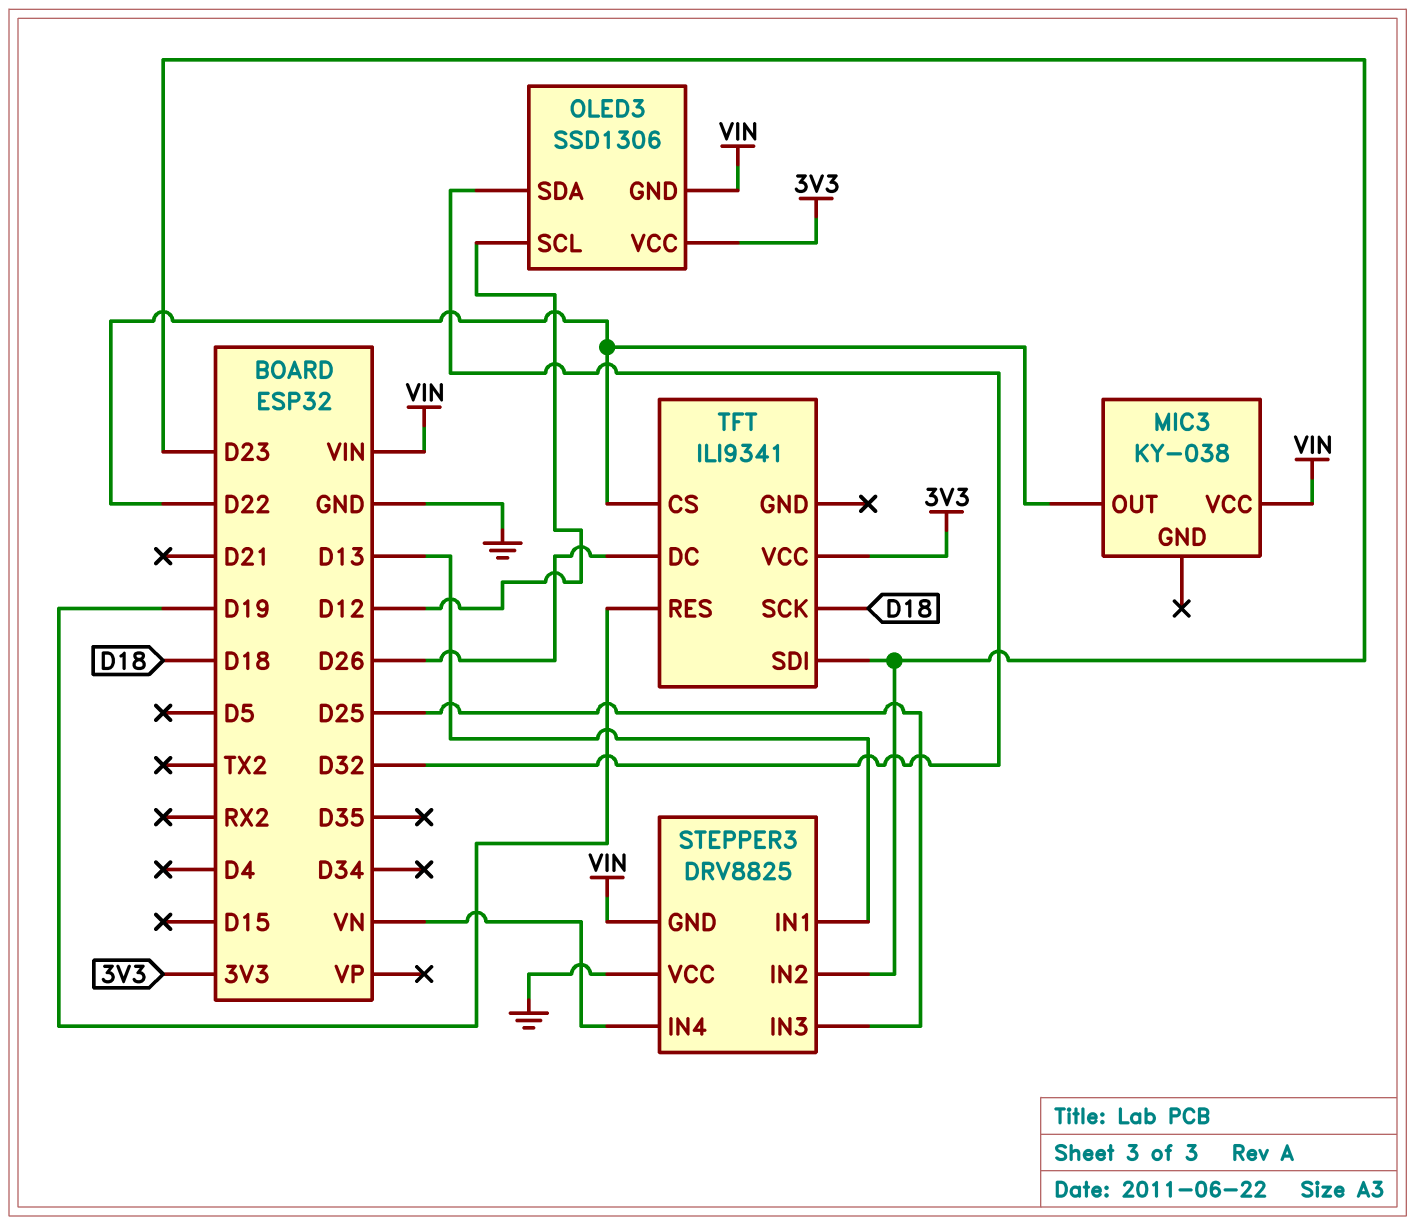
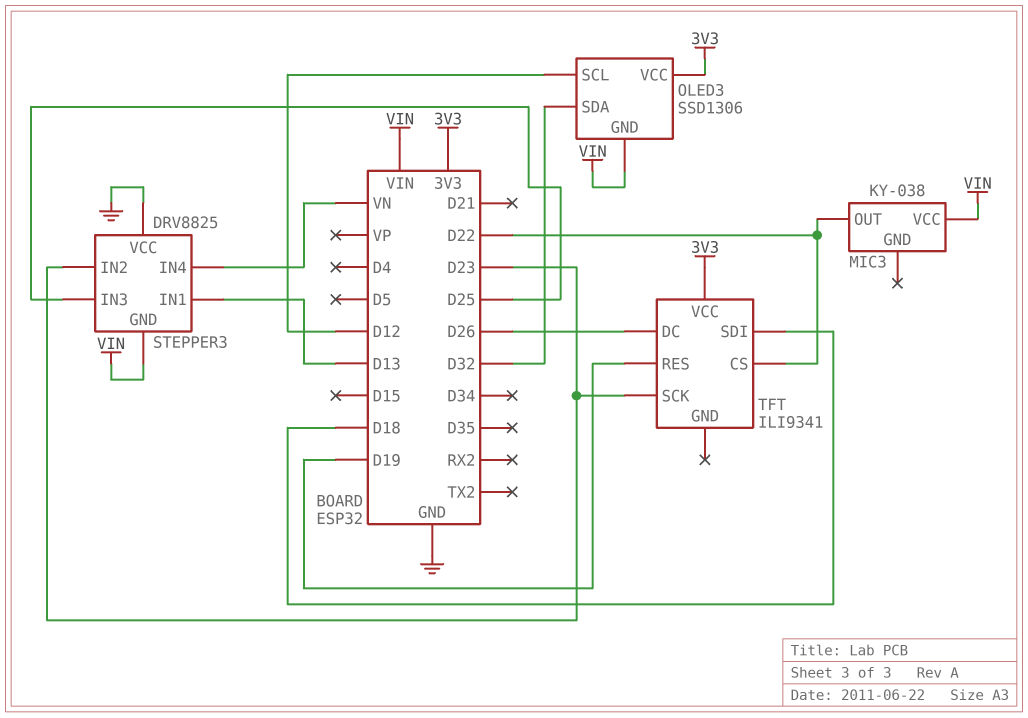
TFT pin SCK: D18 -> D23
TFT pin SDI: D23 -> D18

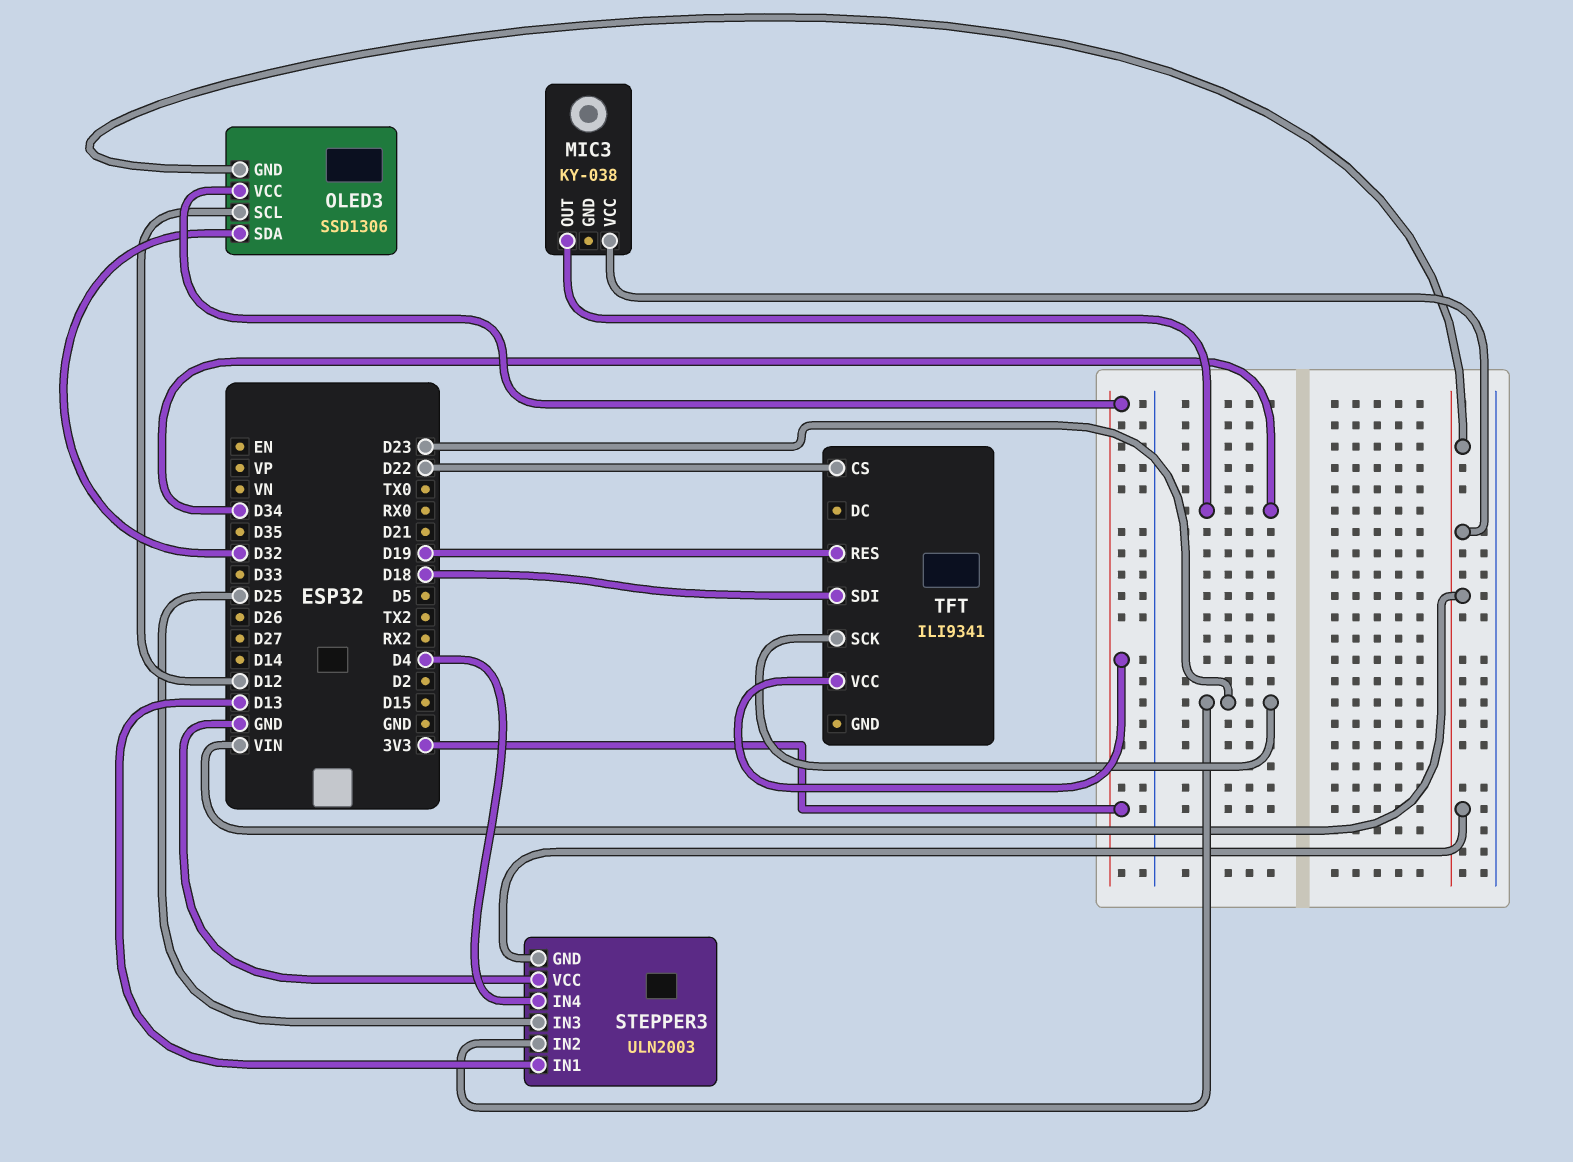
MIC3 pin OUT: D22 -> D34
STEPPER3: DRV8825 -> ULN2003
STEPPER3 pin IN4: VN -> D4
TFT pin DC: D26 -> none

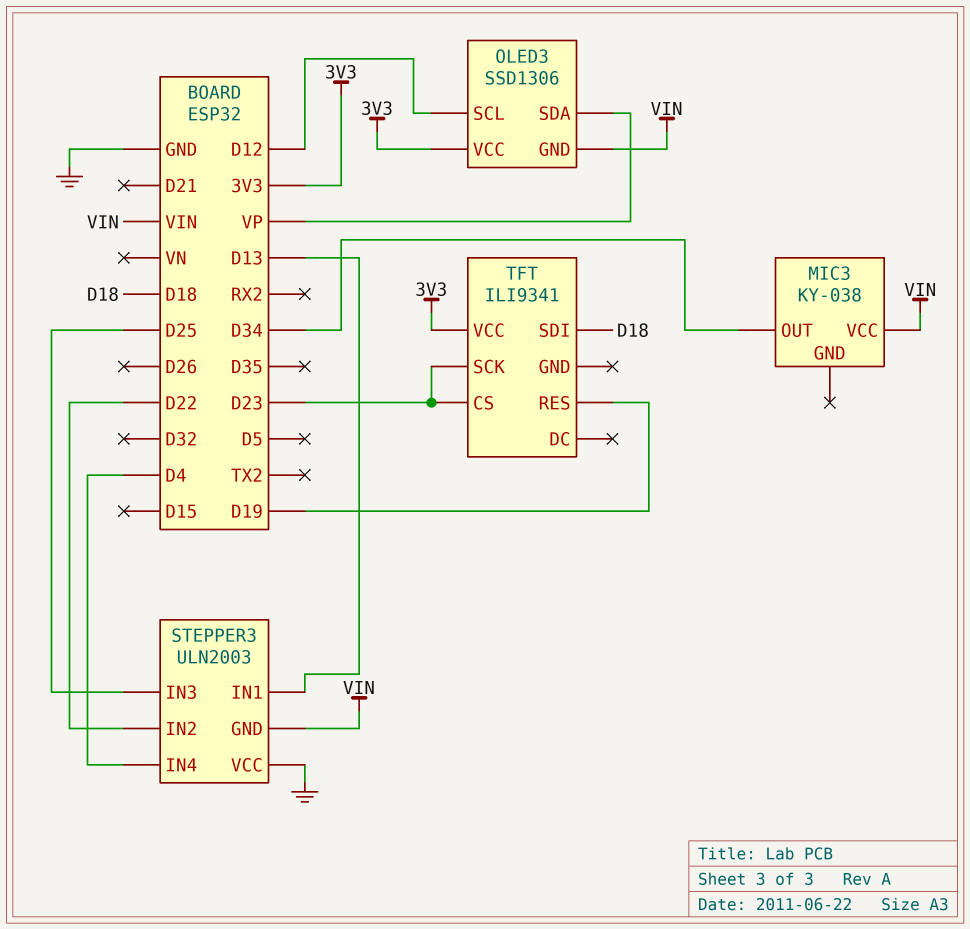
OLED3 pin SDA: D32 -> VP
STEPPER3 pin IN2: D23 -> D22
TFT pin CS: D22 -> D23

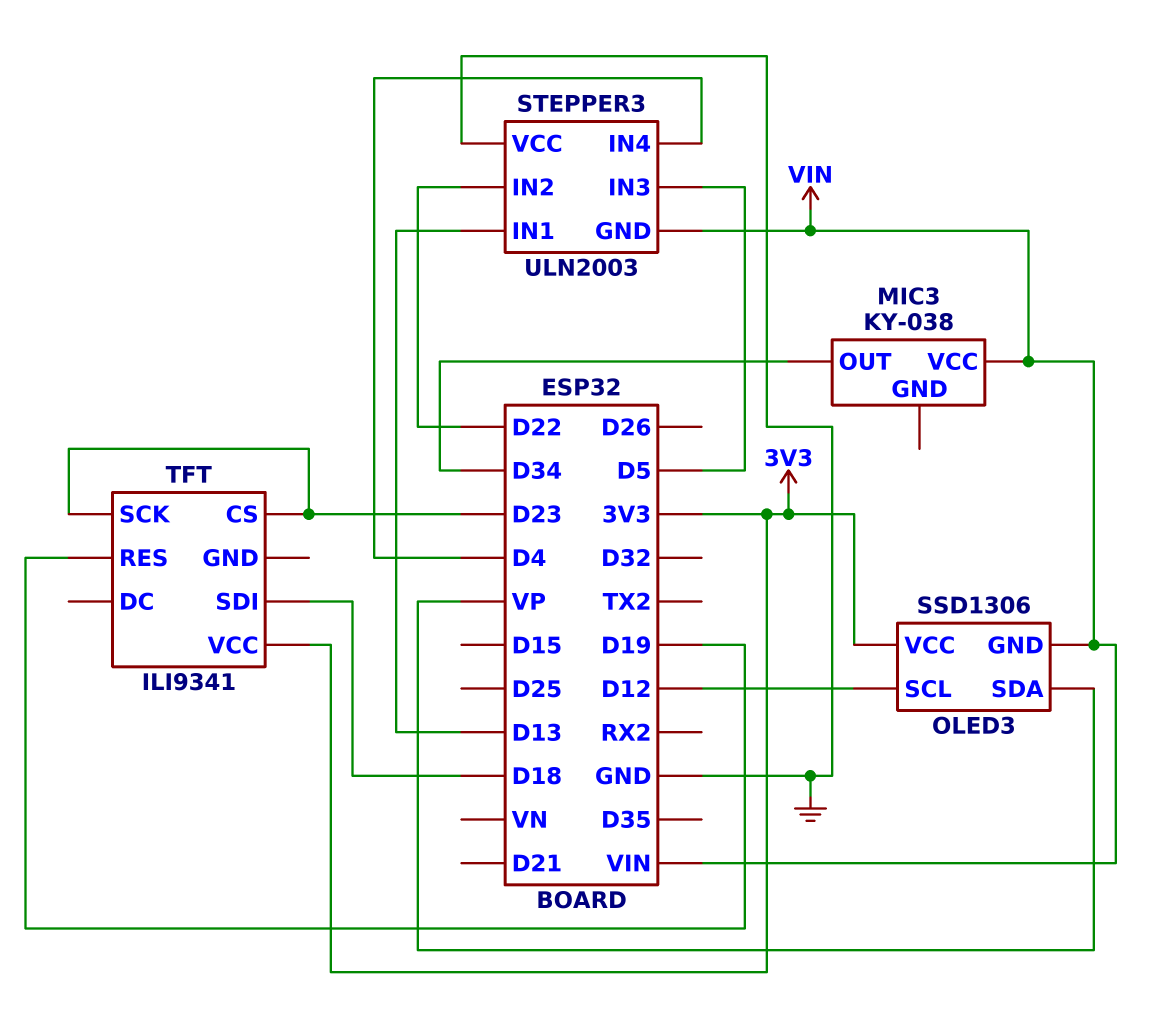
STEPPER3 pin IN3: D25 -> D5

